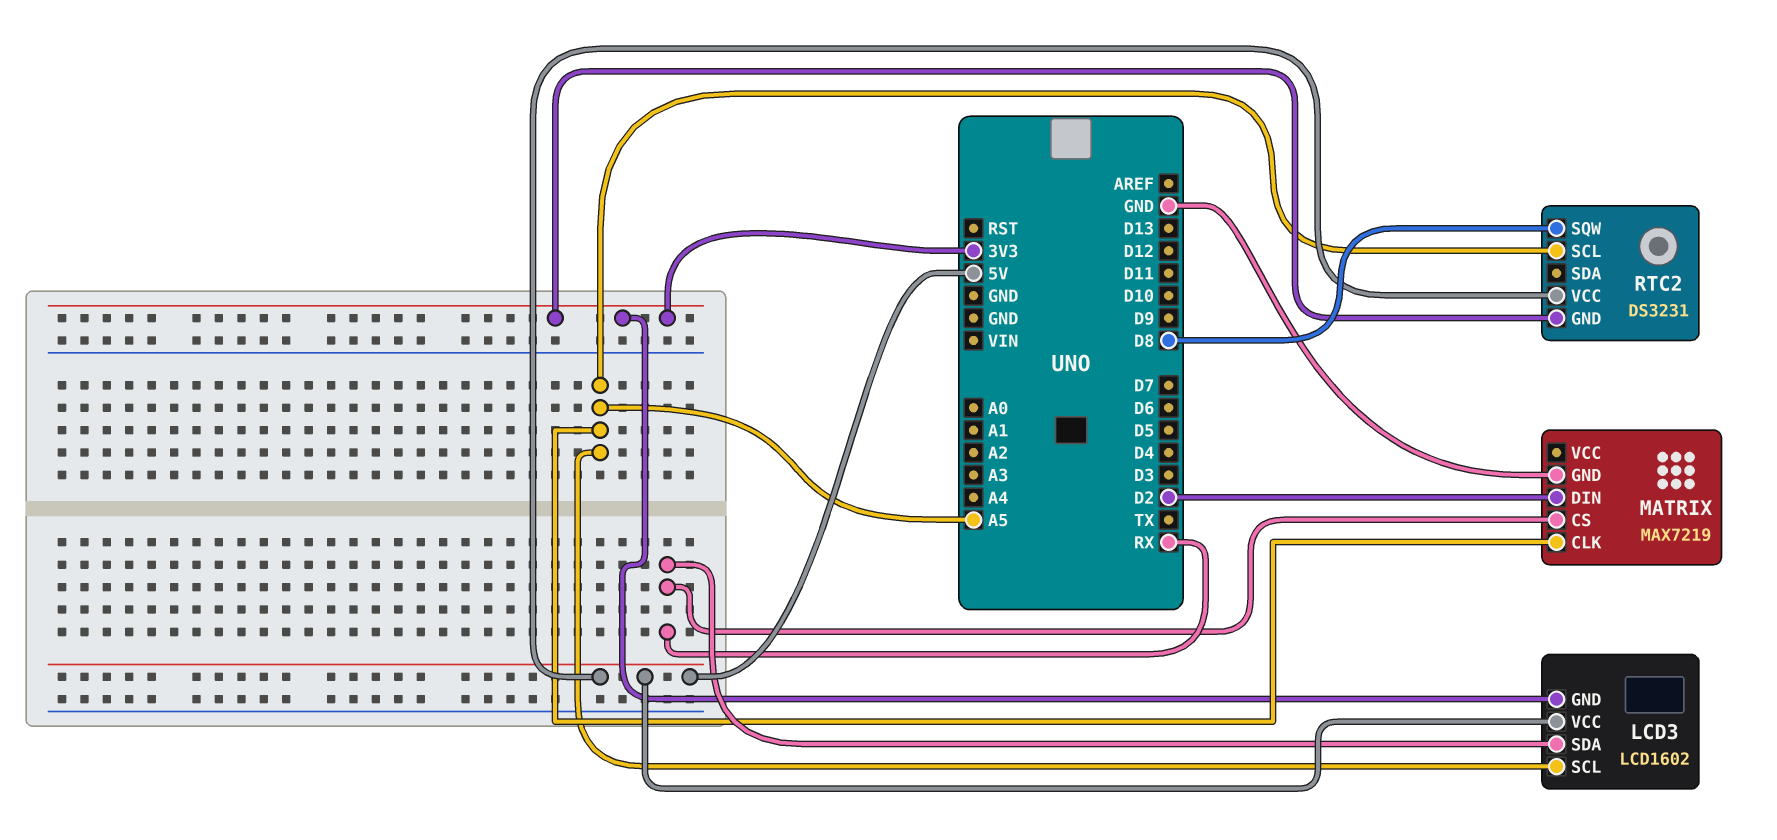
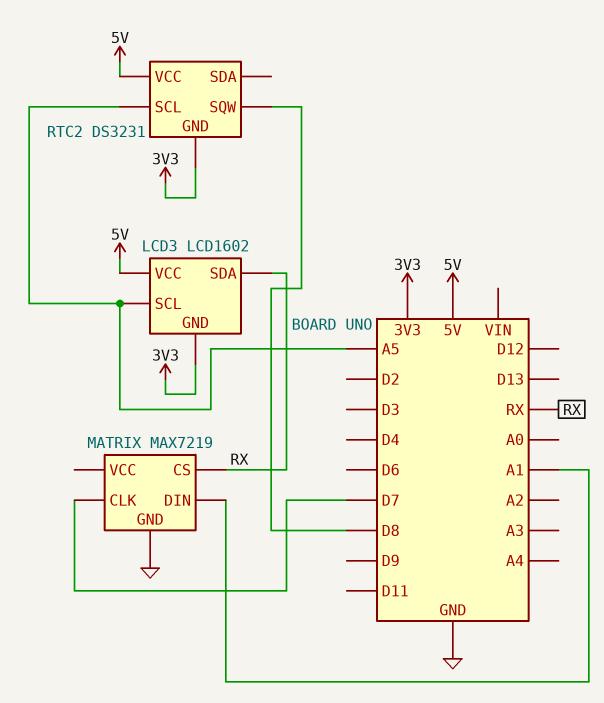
MATRIX pin CLK: A5 -> D7
MATRIX pin DIN: D2 -> A1

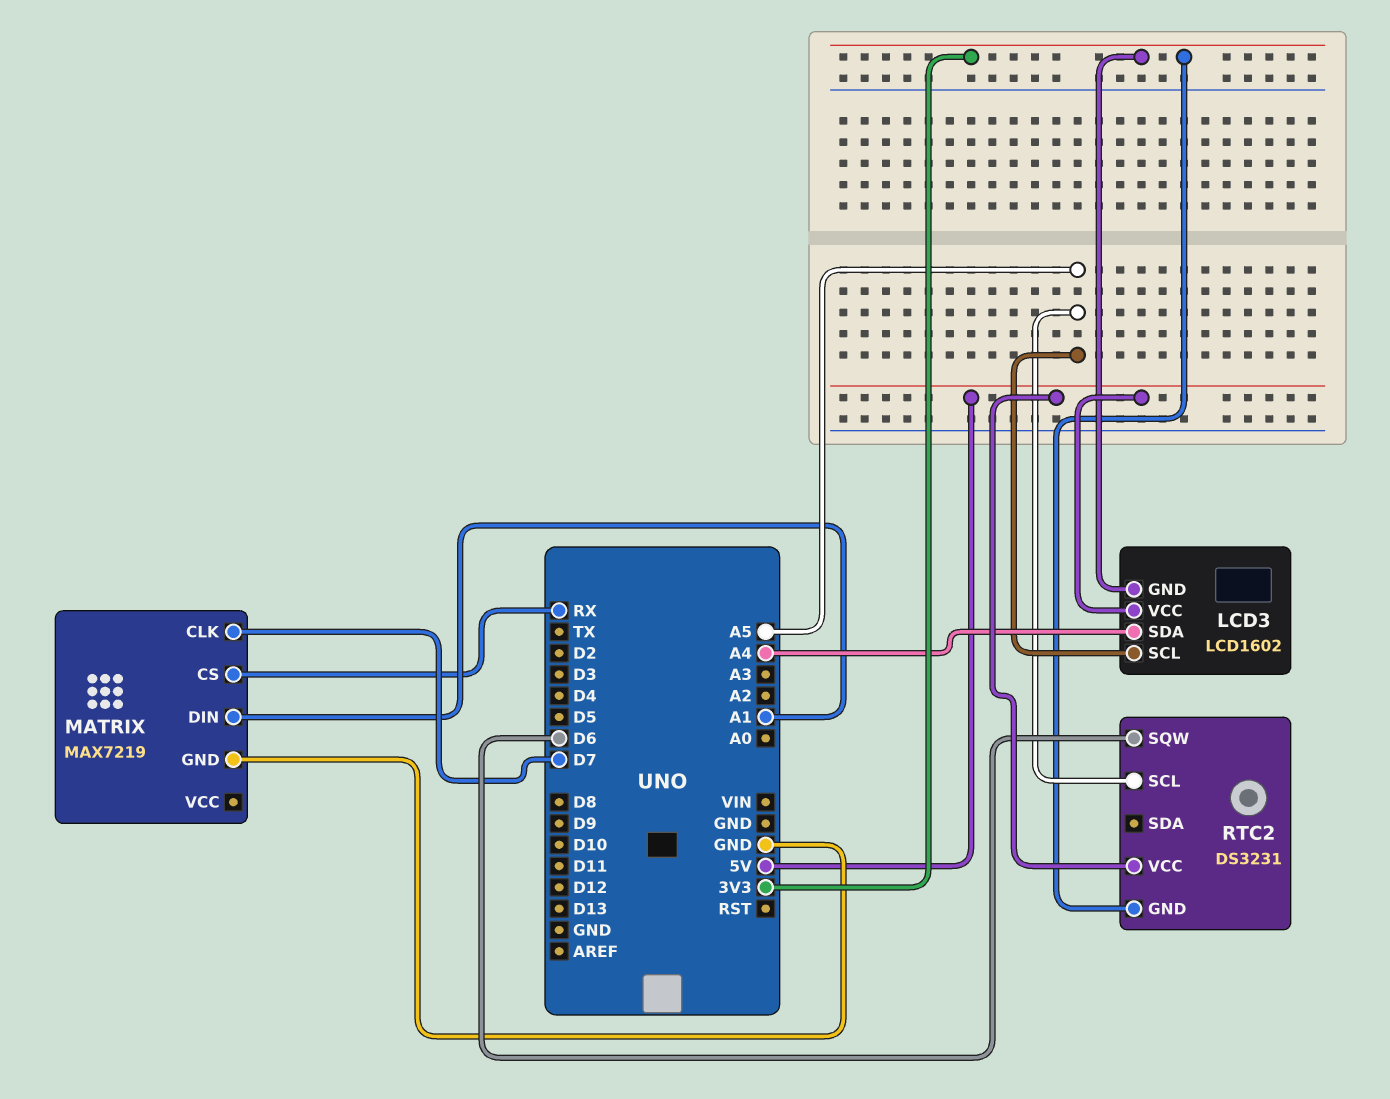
LCD3 pin SDA: RX -> A4
RTC2 pin SQW: D8 -> D6

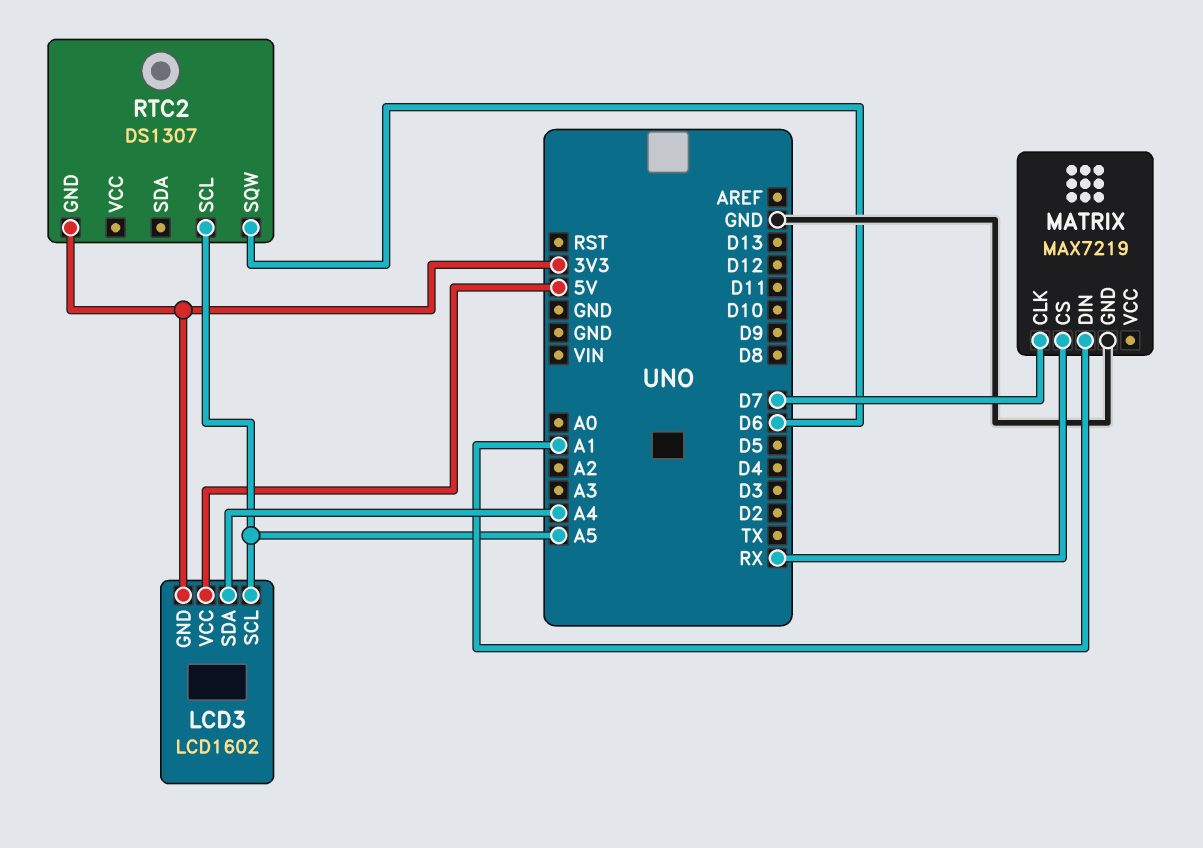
RTC2: DS3231 -> DS1307
RTC2 pin VCC: 5V -> none

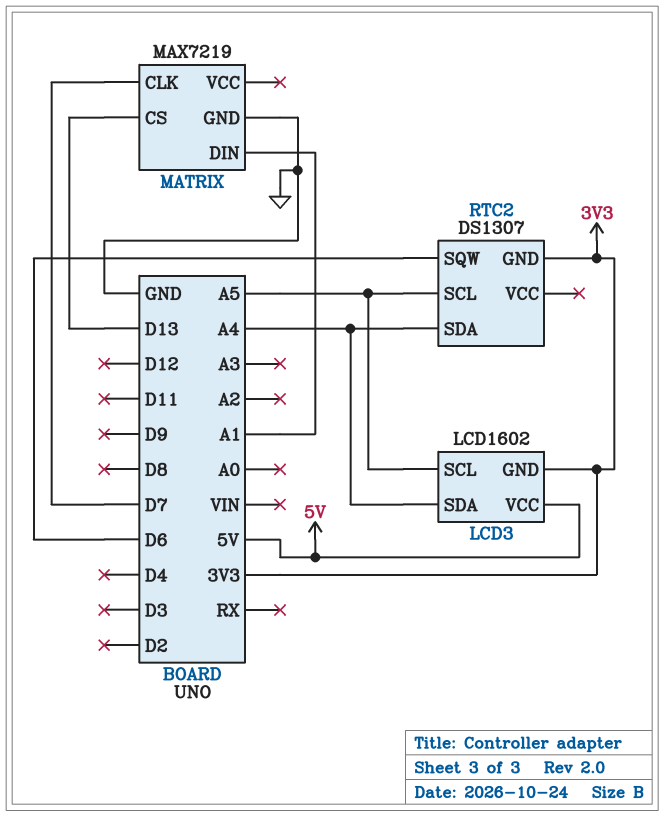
MATRIX pin CS: RX -> D13
RTC2 pin SDA: none -> A4

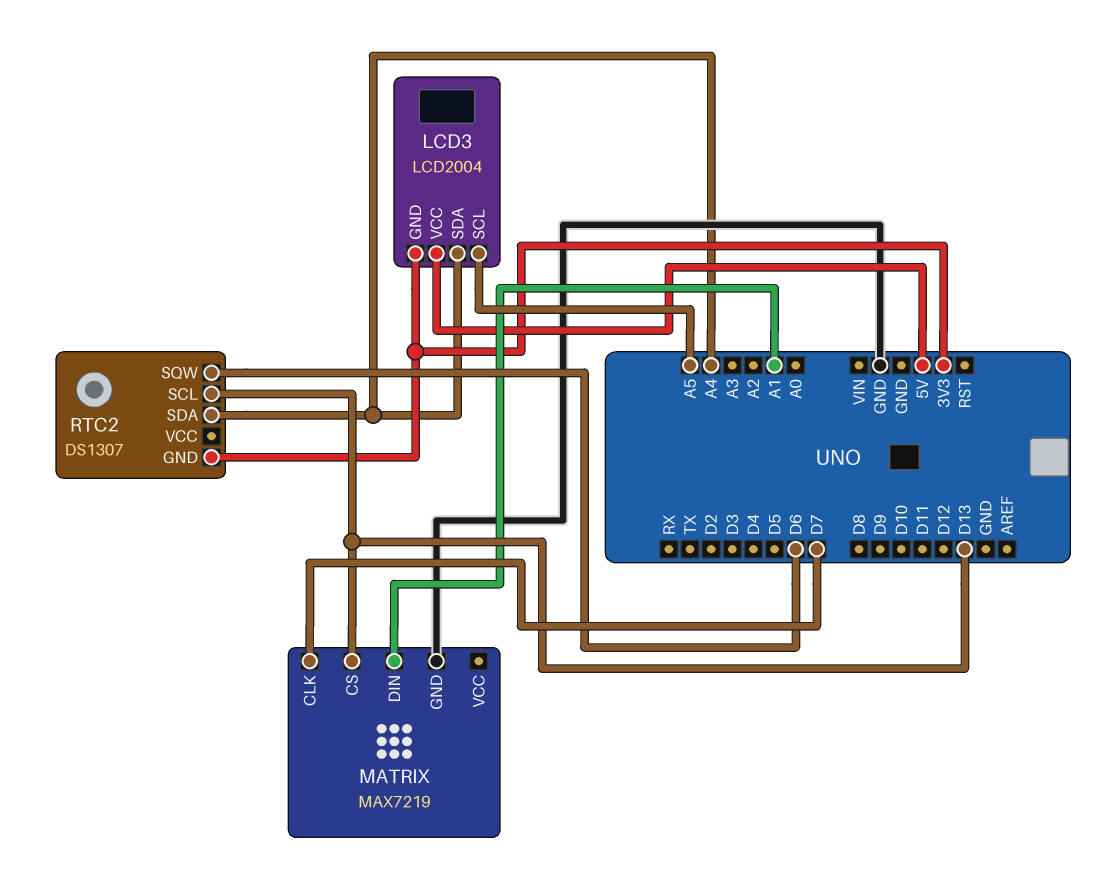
LCD3: LCD1602 -> LCD2004
RTC2 pin SCL: A5 -> D13

